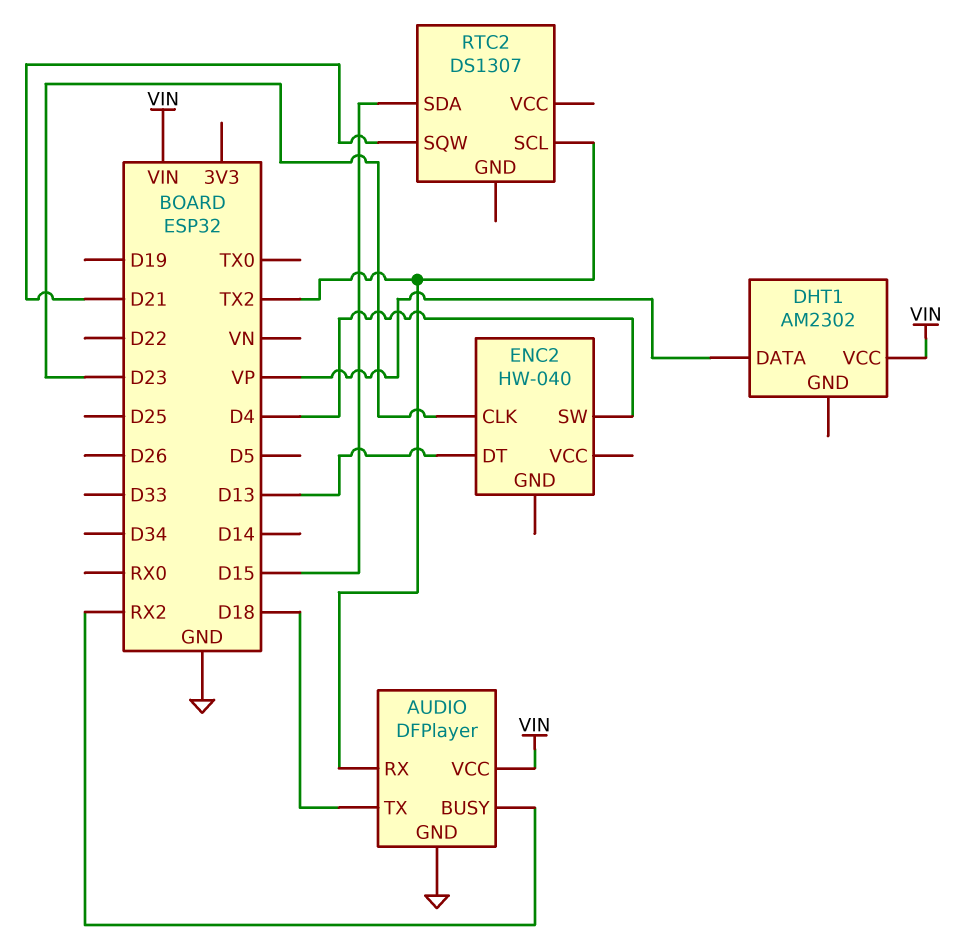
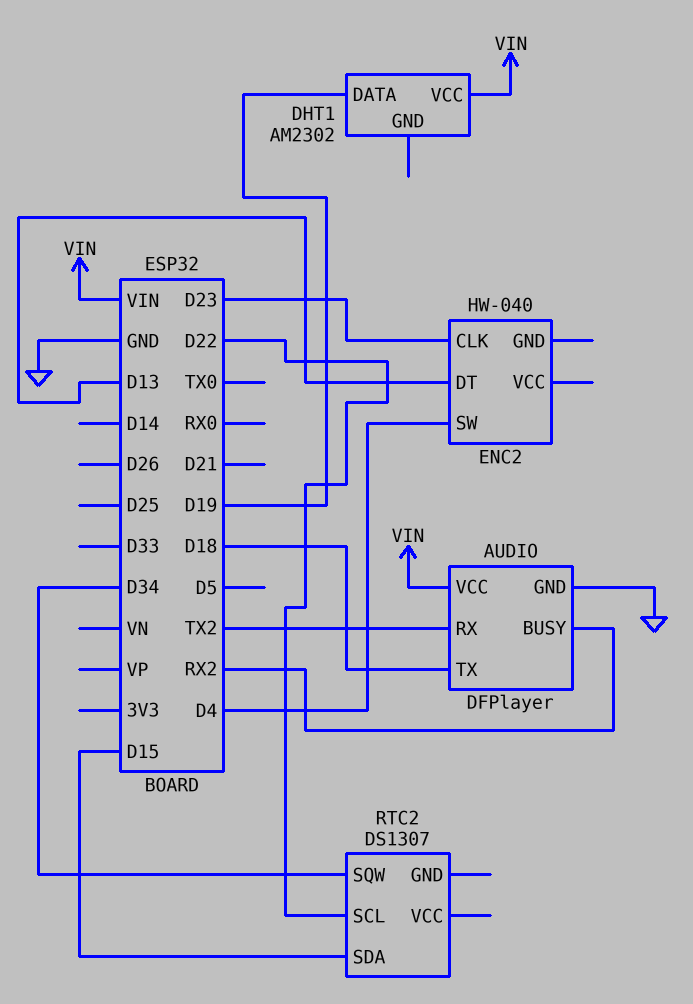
DHT1 pin DATA: VP -> D19
RTC2 pin SCL: TX2 -> D22
RTC2 pin SQW: D21 -> D34

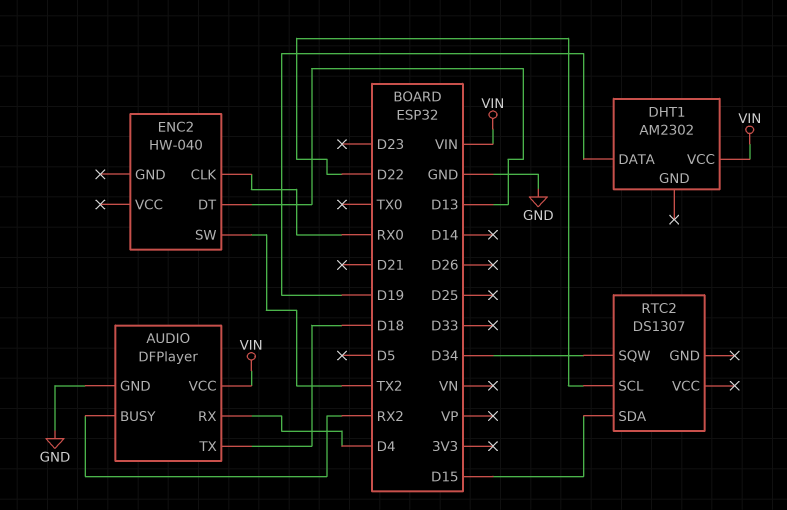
AUDIO pin RX: TX2 -> D4
ENC2 pin CLK: D23 -> RX0
ENC2 pin SW: D4 -> TX2

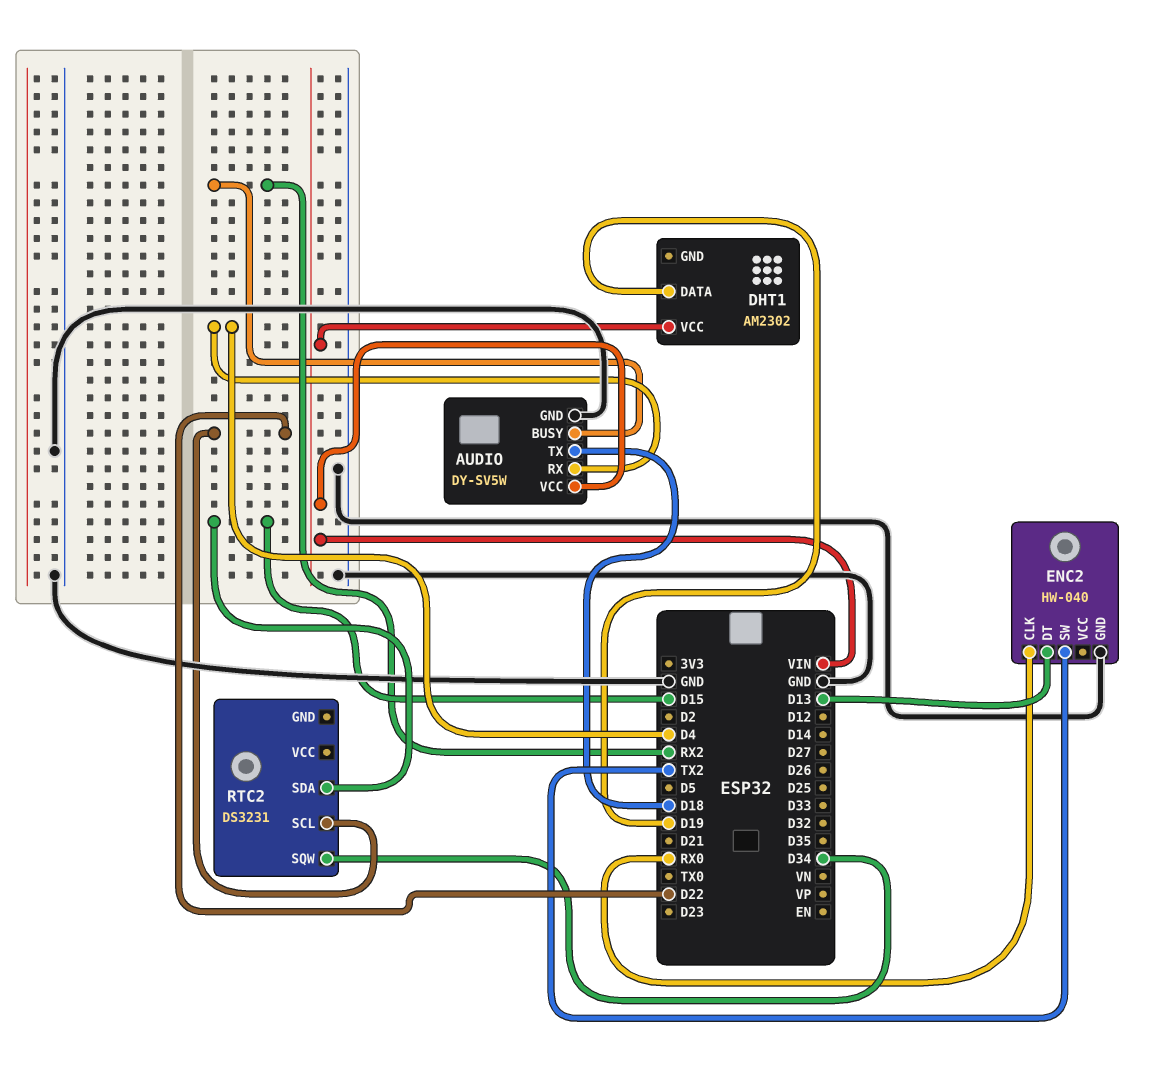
AUDIO: DFPlayer -> DY-SV5W
ENC2 pin GND: none -> GND
RTC2: DS1307 -> DS3231

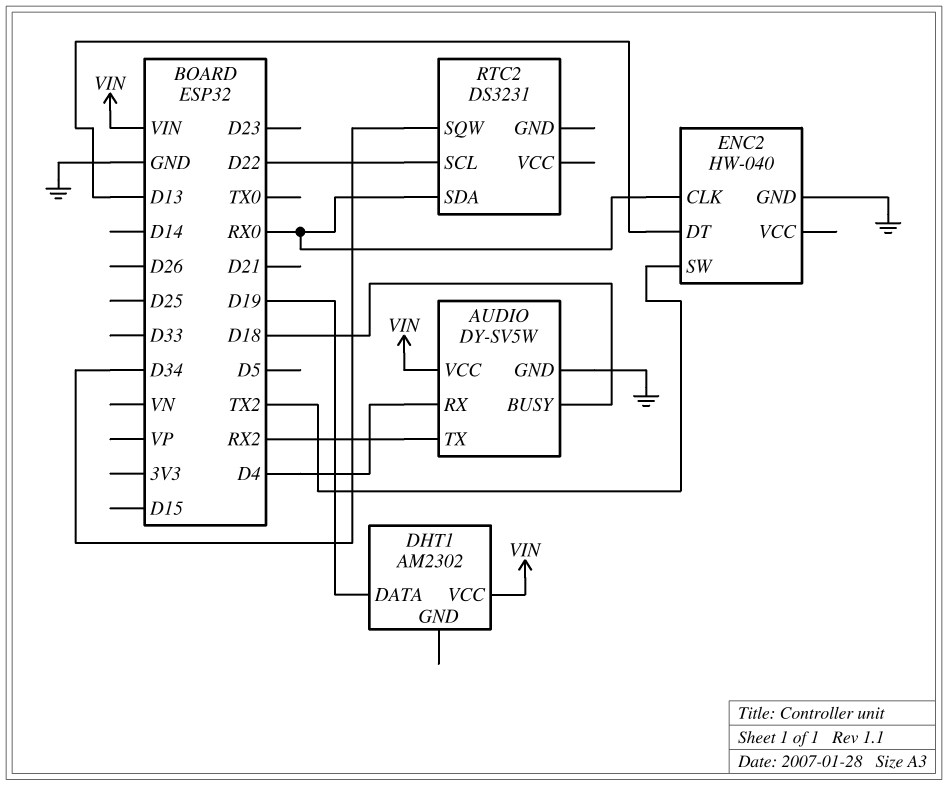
AUDIO pin BUSY: RX2 -> D18
AUDIO pin TX: D18 -> RX2
RTC2 pin SDA: D15 -> RX0

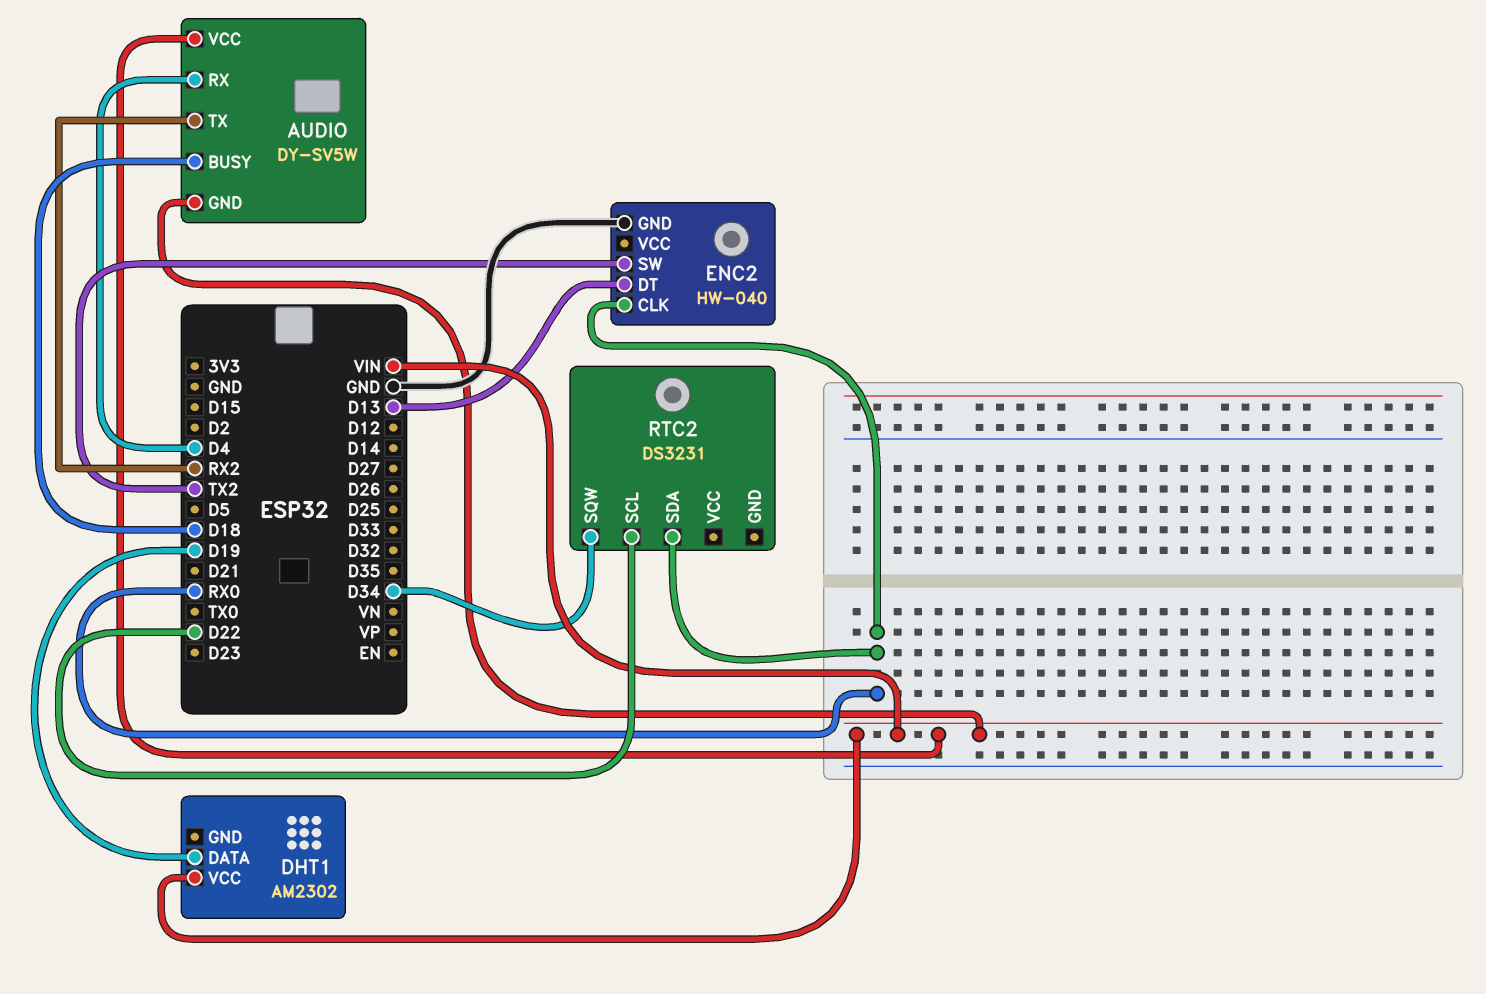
AUDIO pin GND: GND -> VIN

